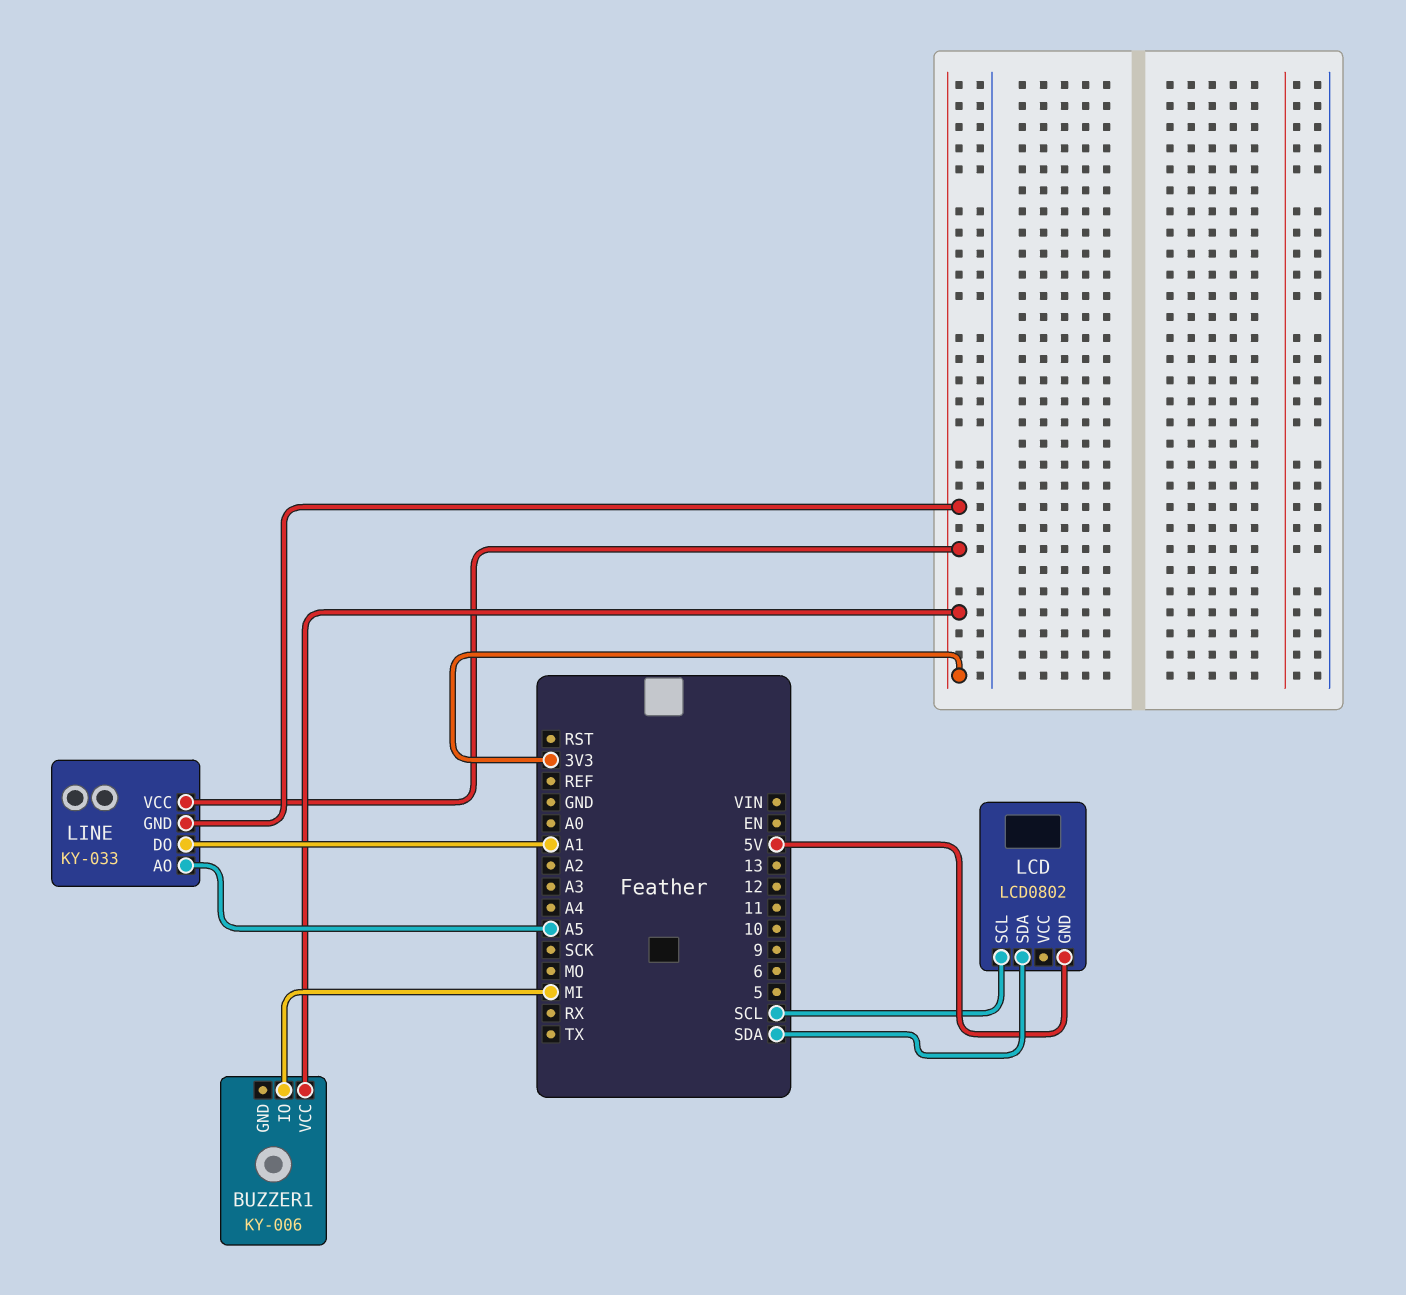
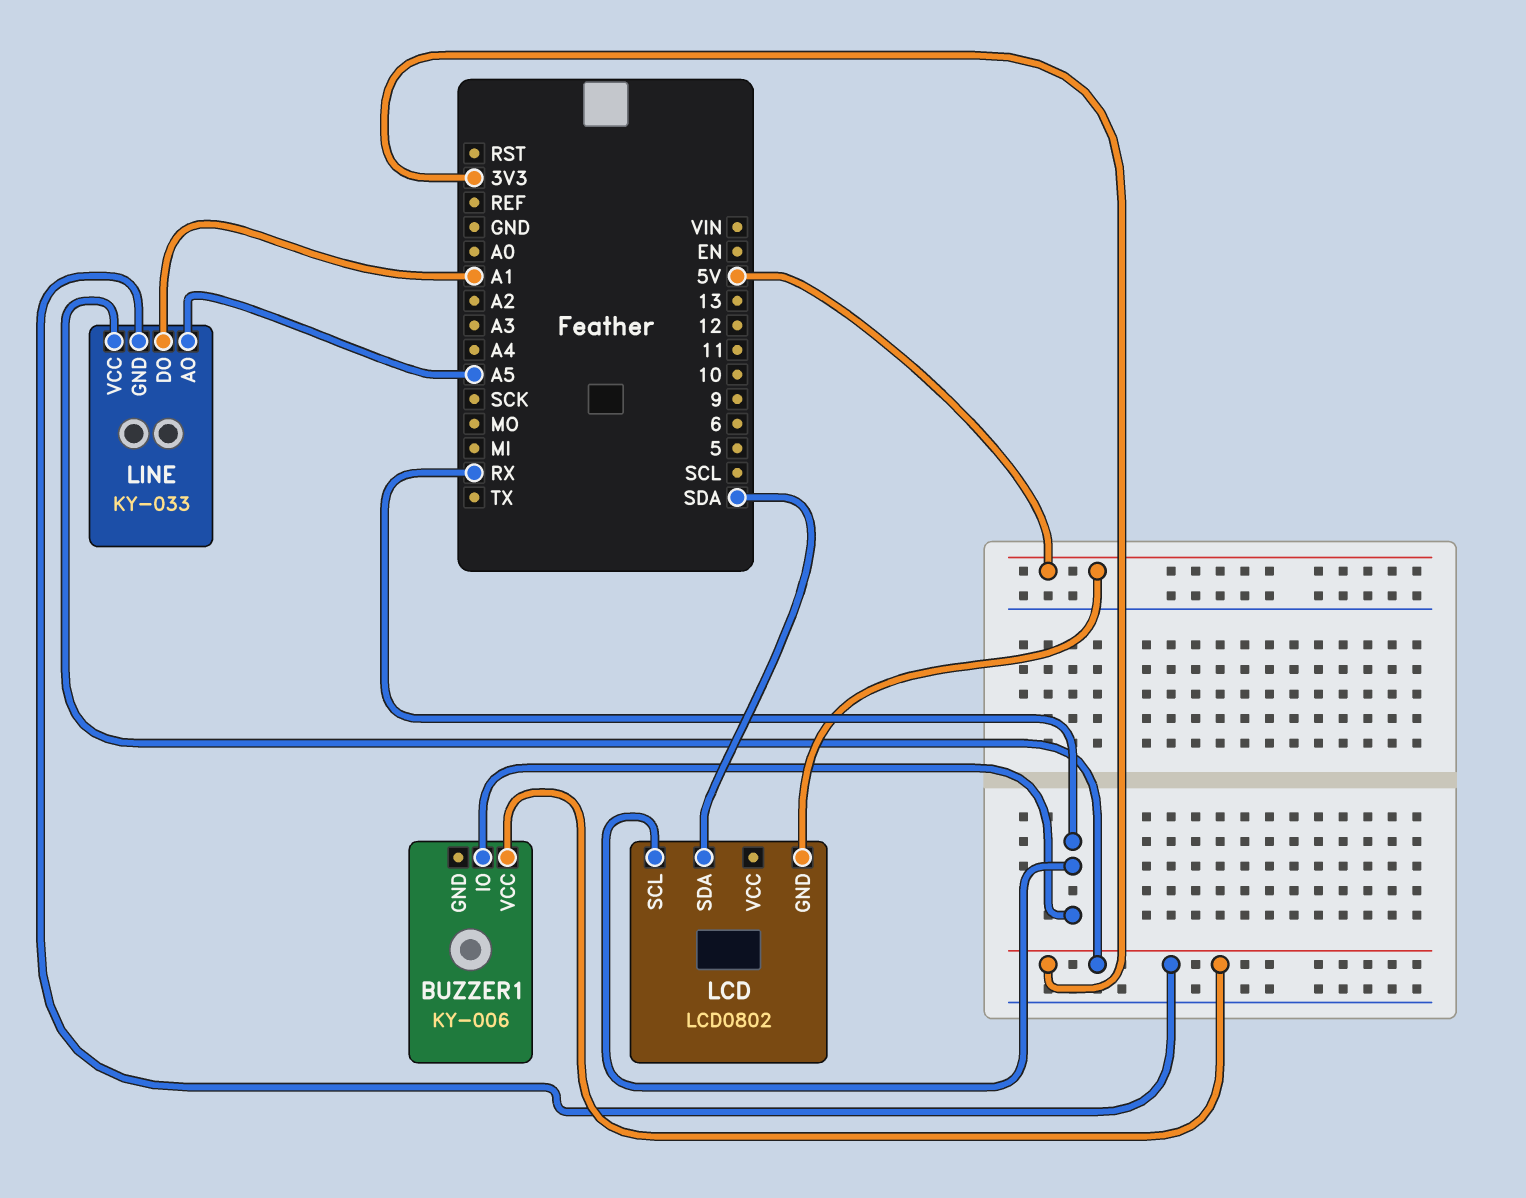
BUZZER1 pin IO: MI -> RX
LCD pin SCL: SCL -> RX

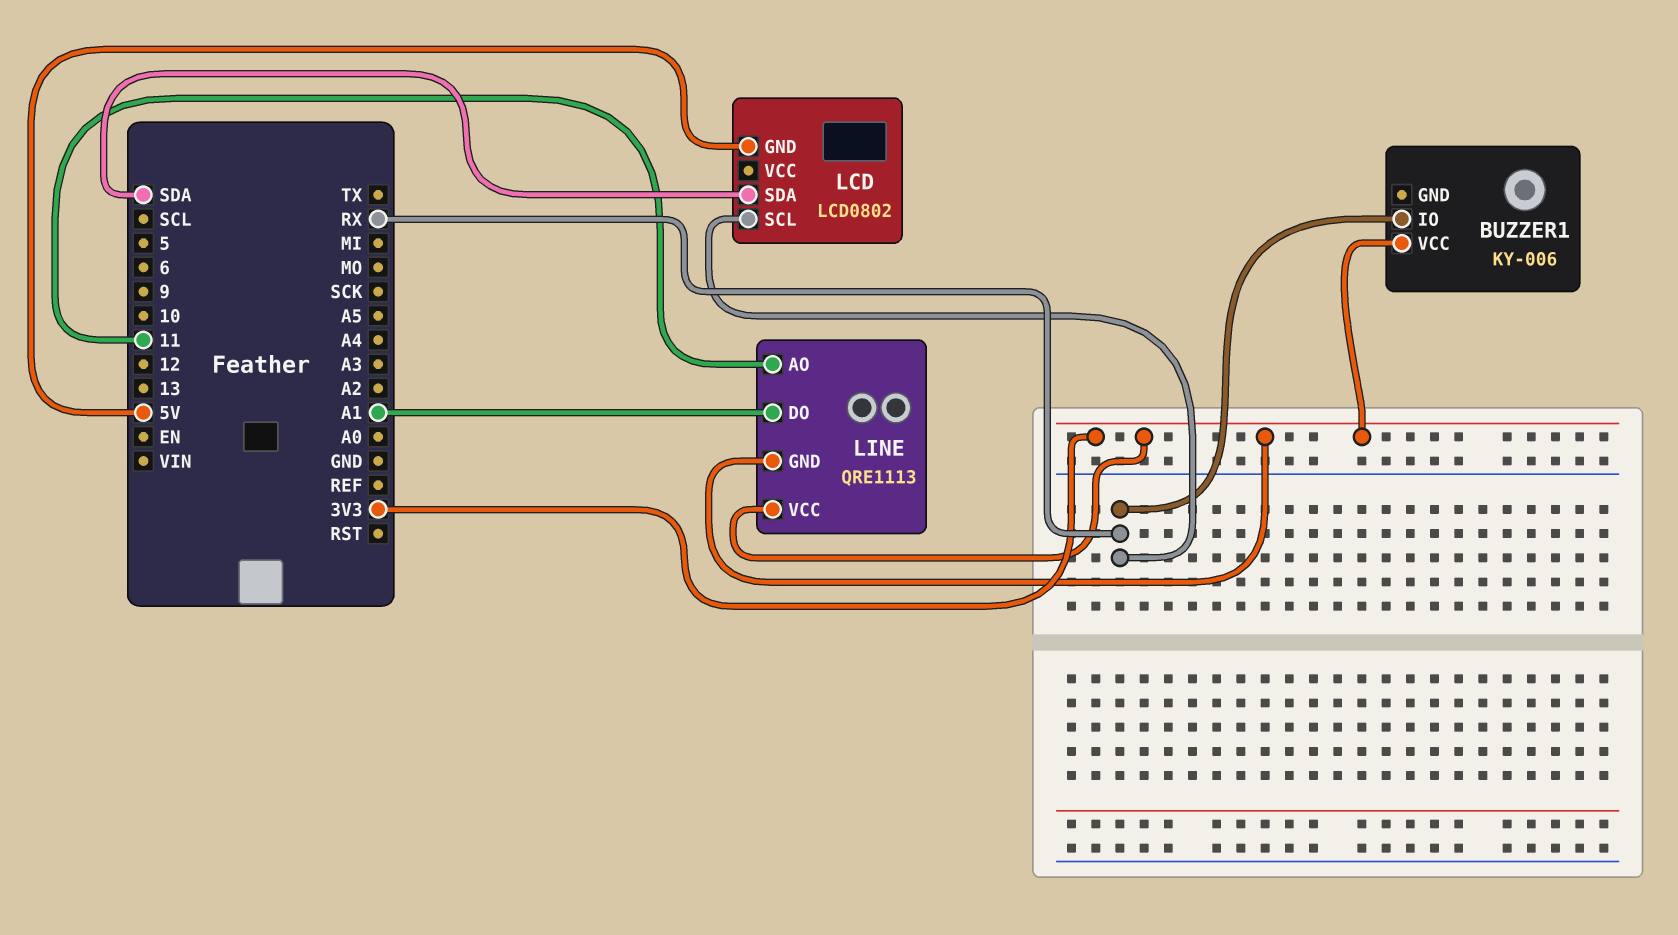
LINE: KY-033 -> QRE1113
LINE pin AO: A5 -> 11

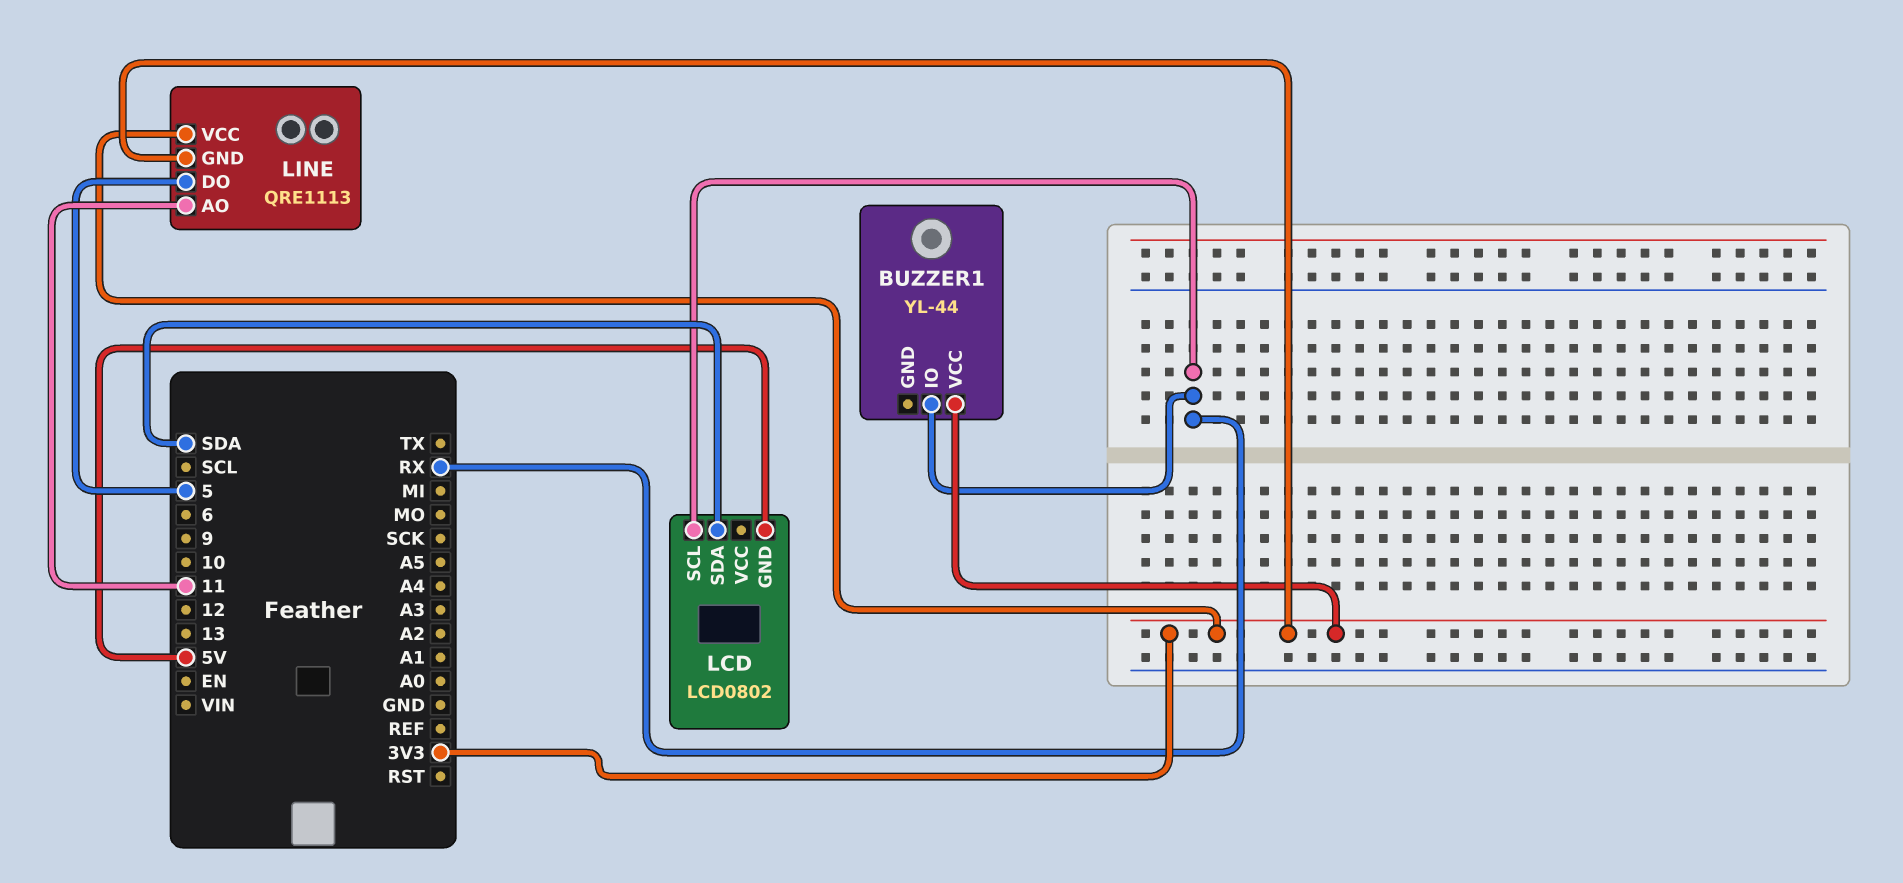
BUZZER1: KY-006 -> YL-44
LINE pin DO: A1 -> 5

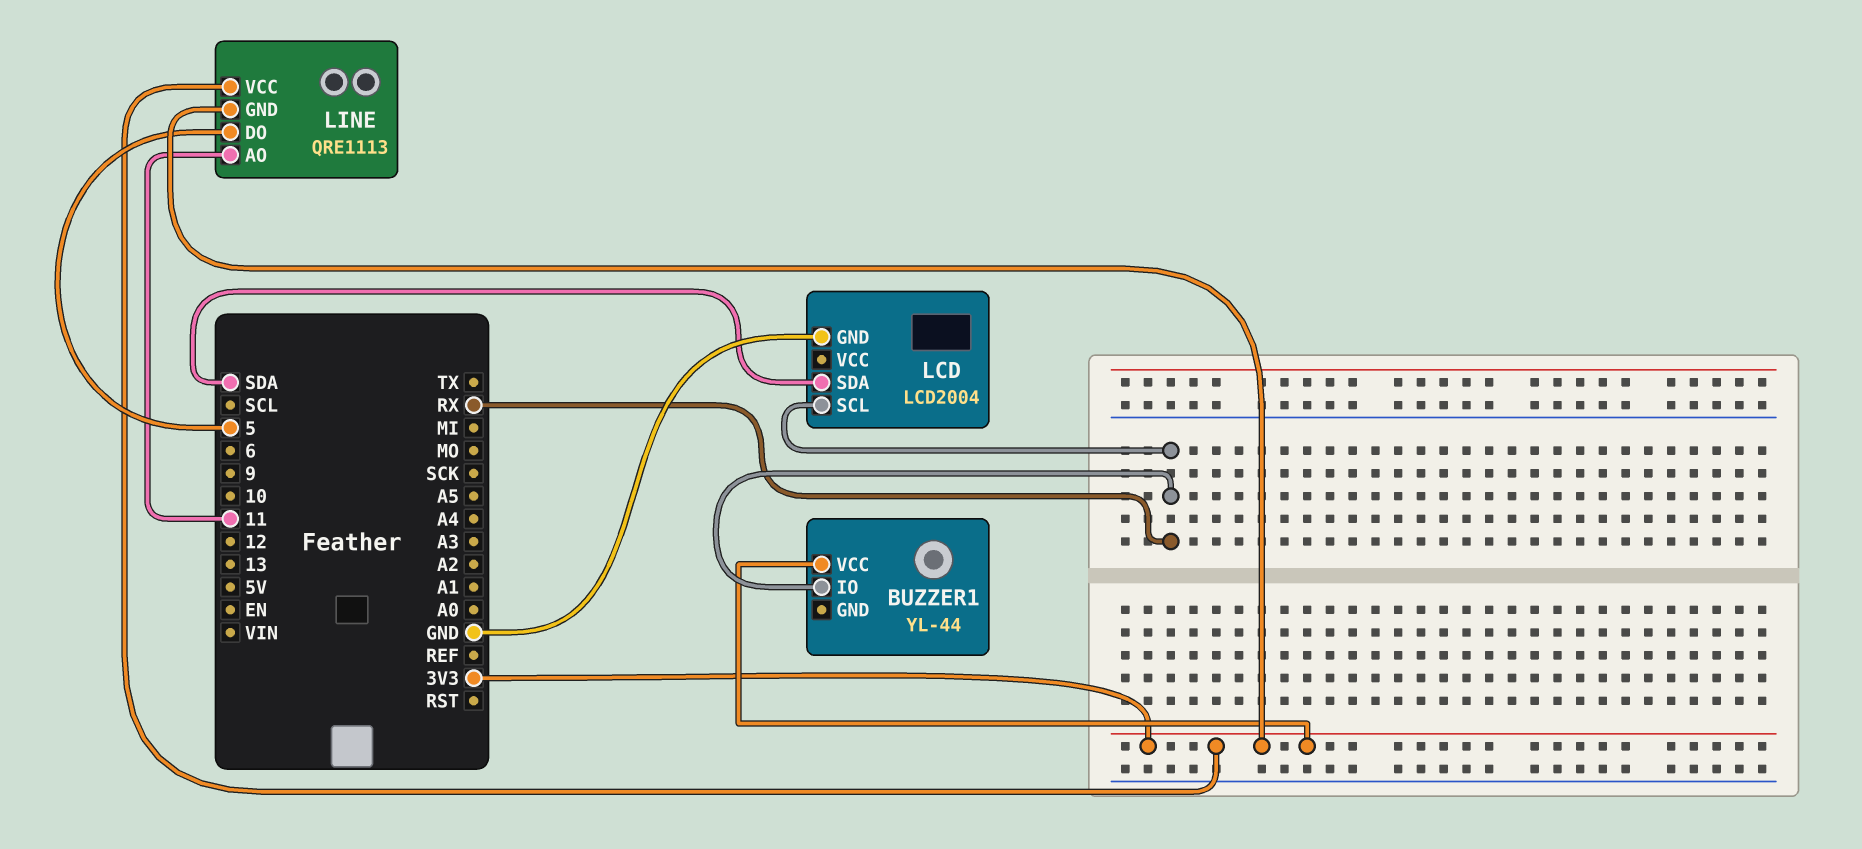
LCD: LCD0802 -> LCD2004
LCD pin GND: 5V -> GND

